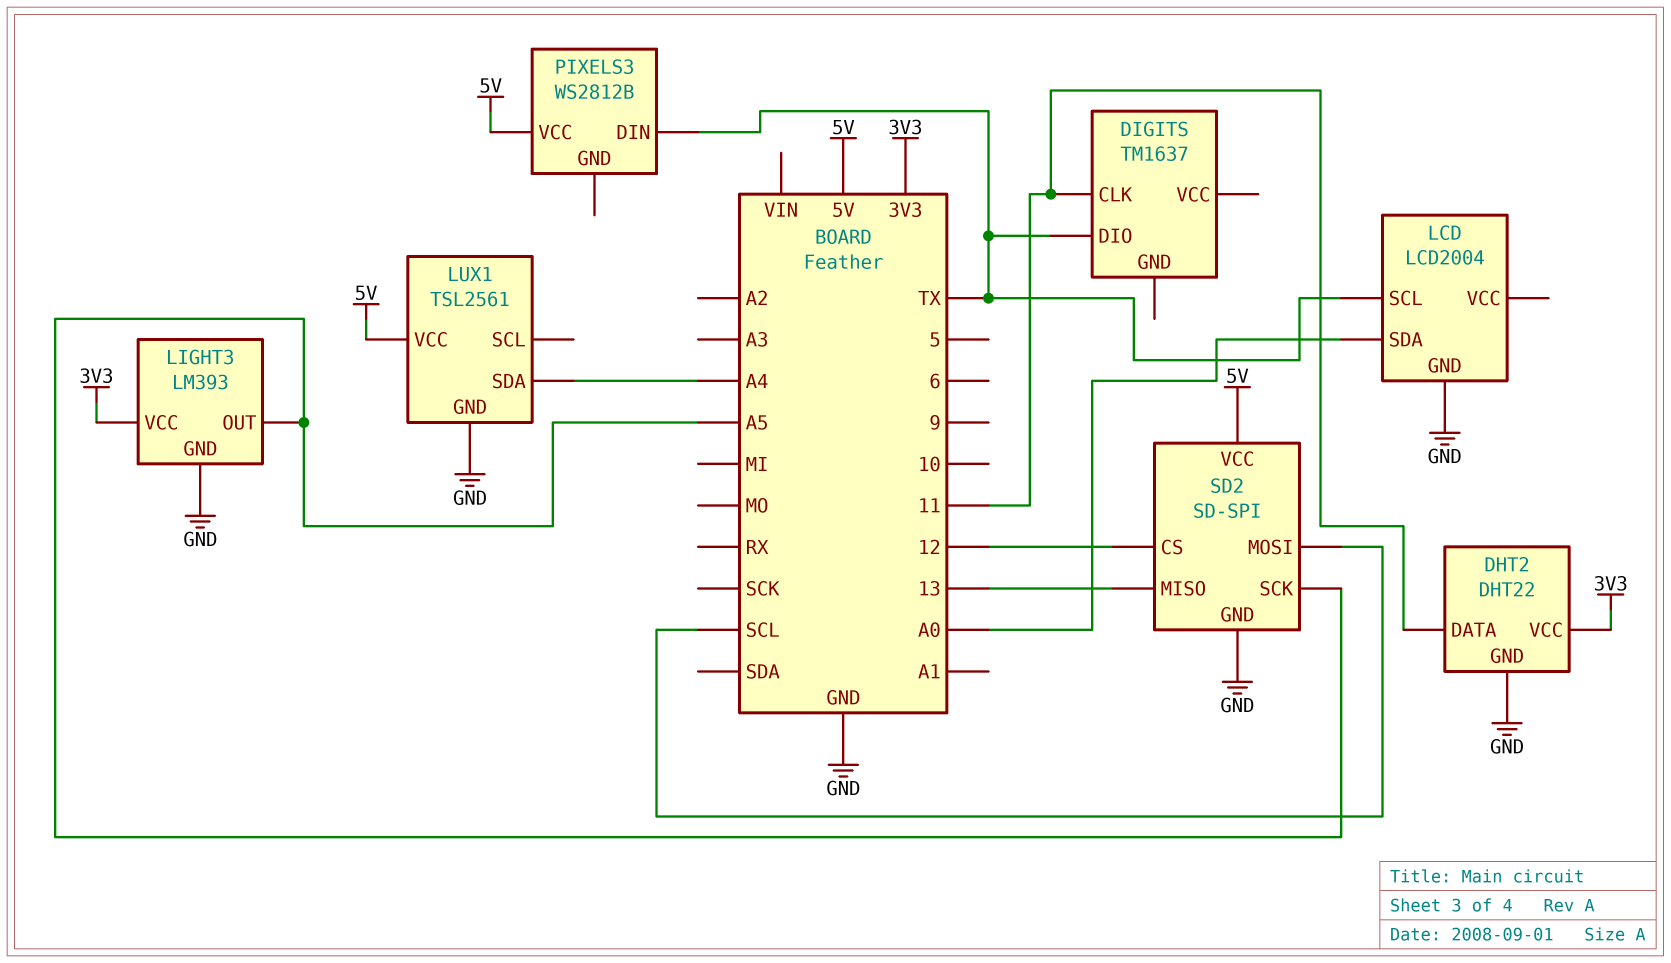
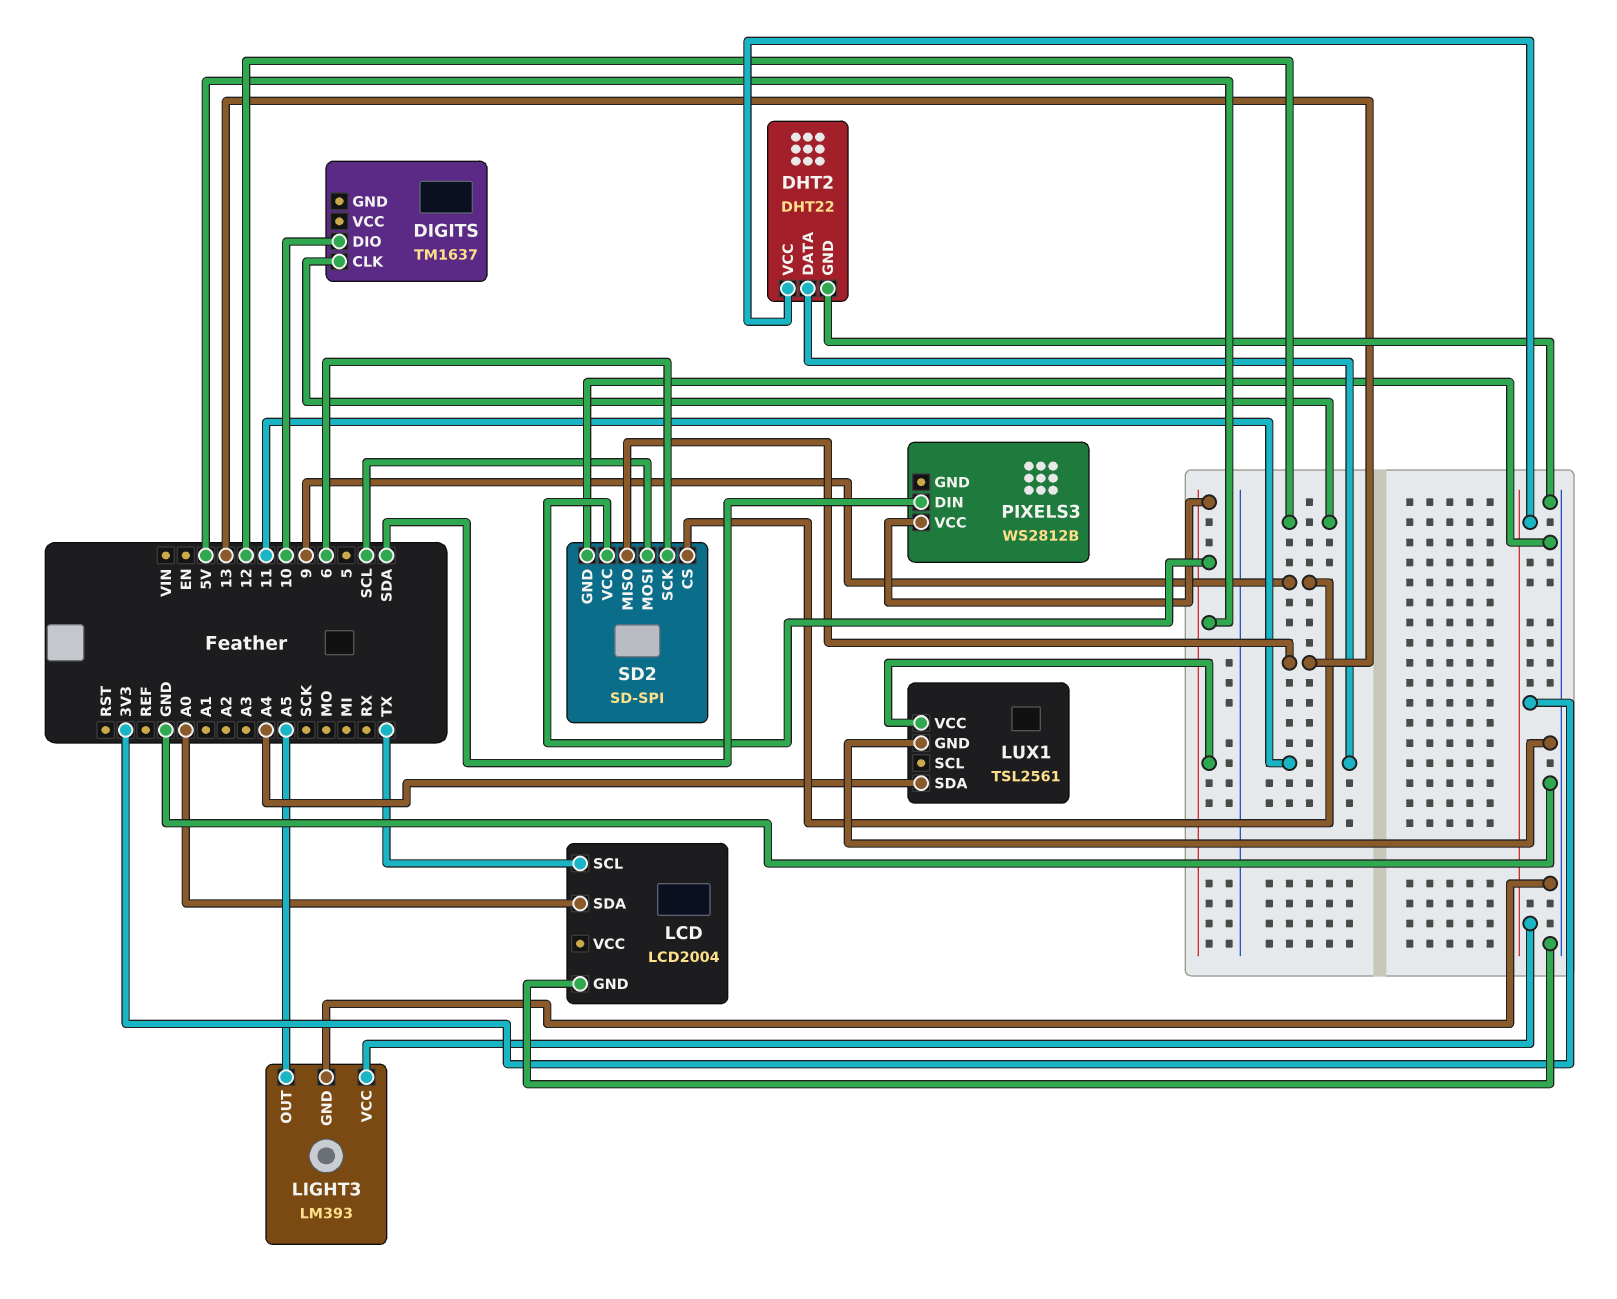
DIGITS pin CLK: 11 -> 12
DIGITS pin DIO: TX -> 10
PIXELS3 pin DIN: TX -> SDA
SD2 pin CS: 12 -> 9
SD2 pin SCK: A5 -> 6

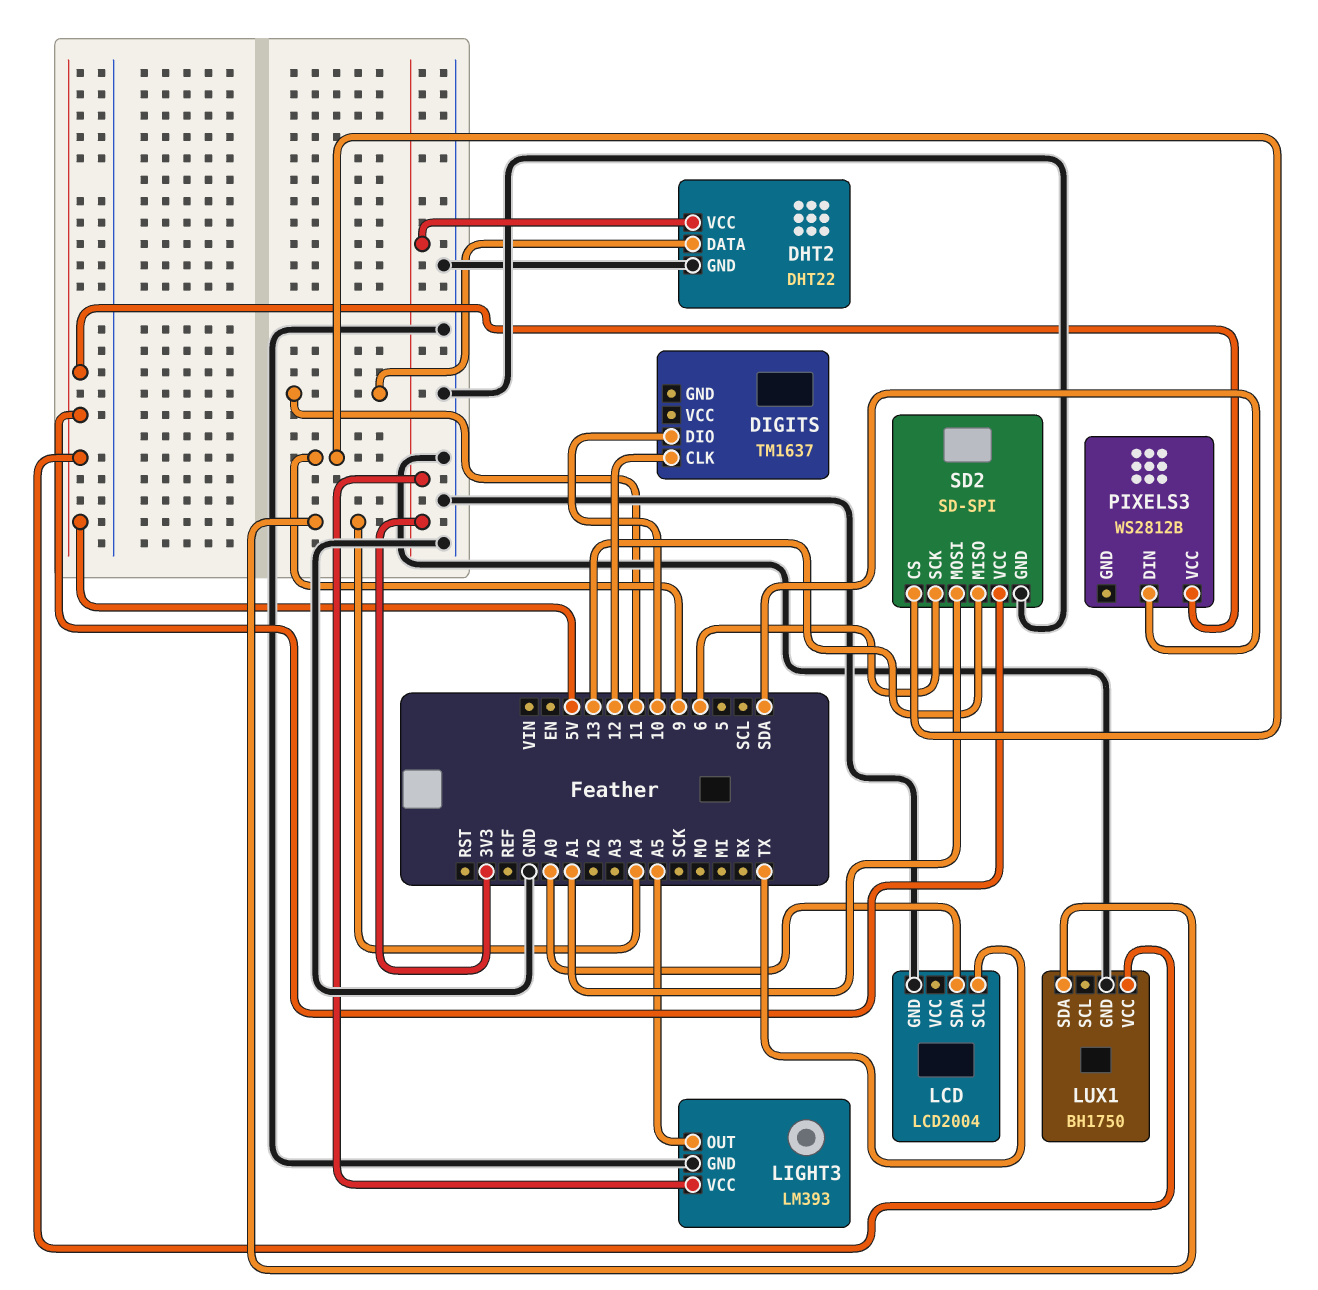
LUX1: TSL2561 -> BH1750
SD2 pin MOSI: SCL -> A1

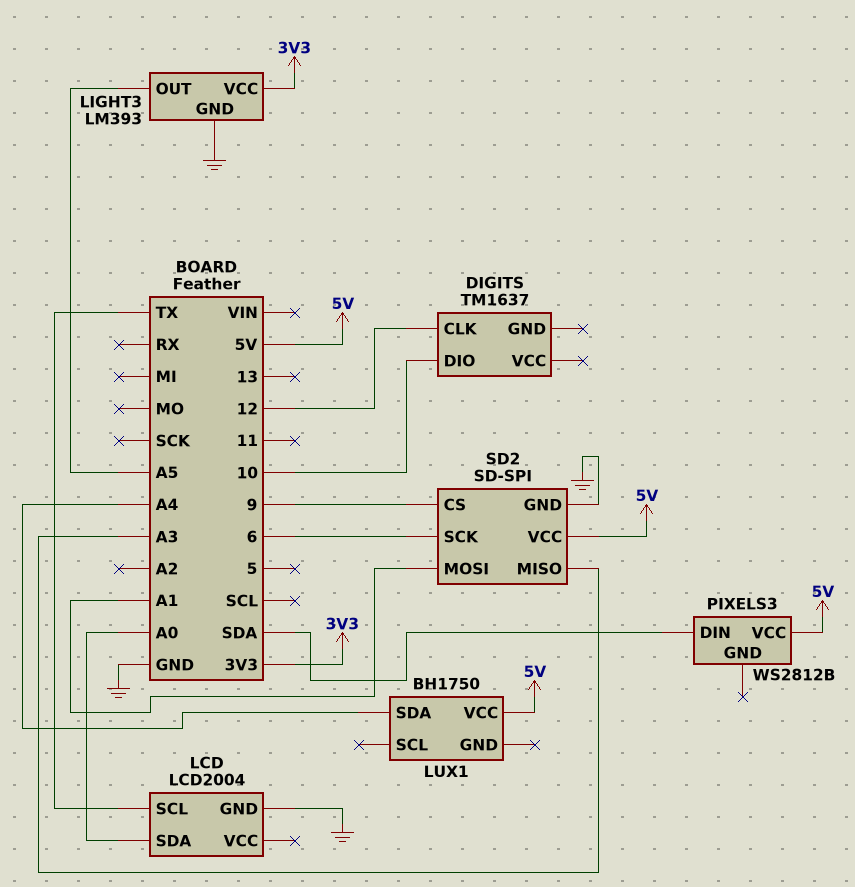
DHT2: DHT22 -> none
DHT2 pin DATA: 11 -> none
DHT2 pin GND: GND -> none
DHT2 pin VCC: 3V3 -> none
LUX1 pin GND: GND -> none
SD2 pin MISO: 13 -> A3

